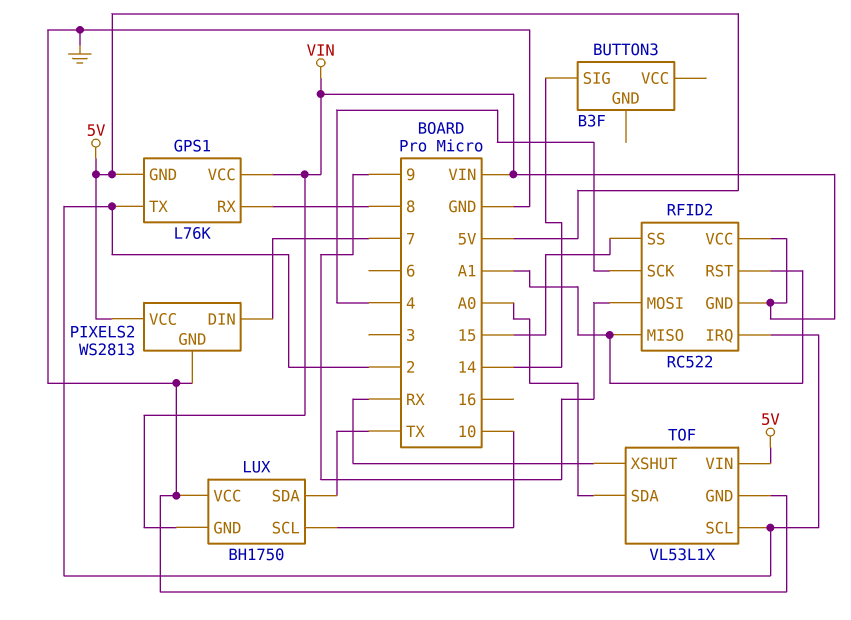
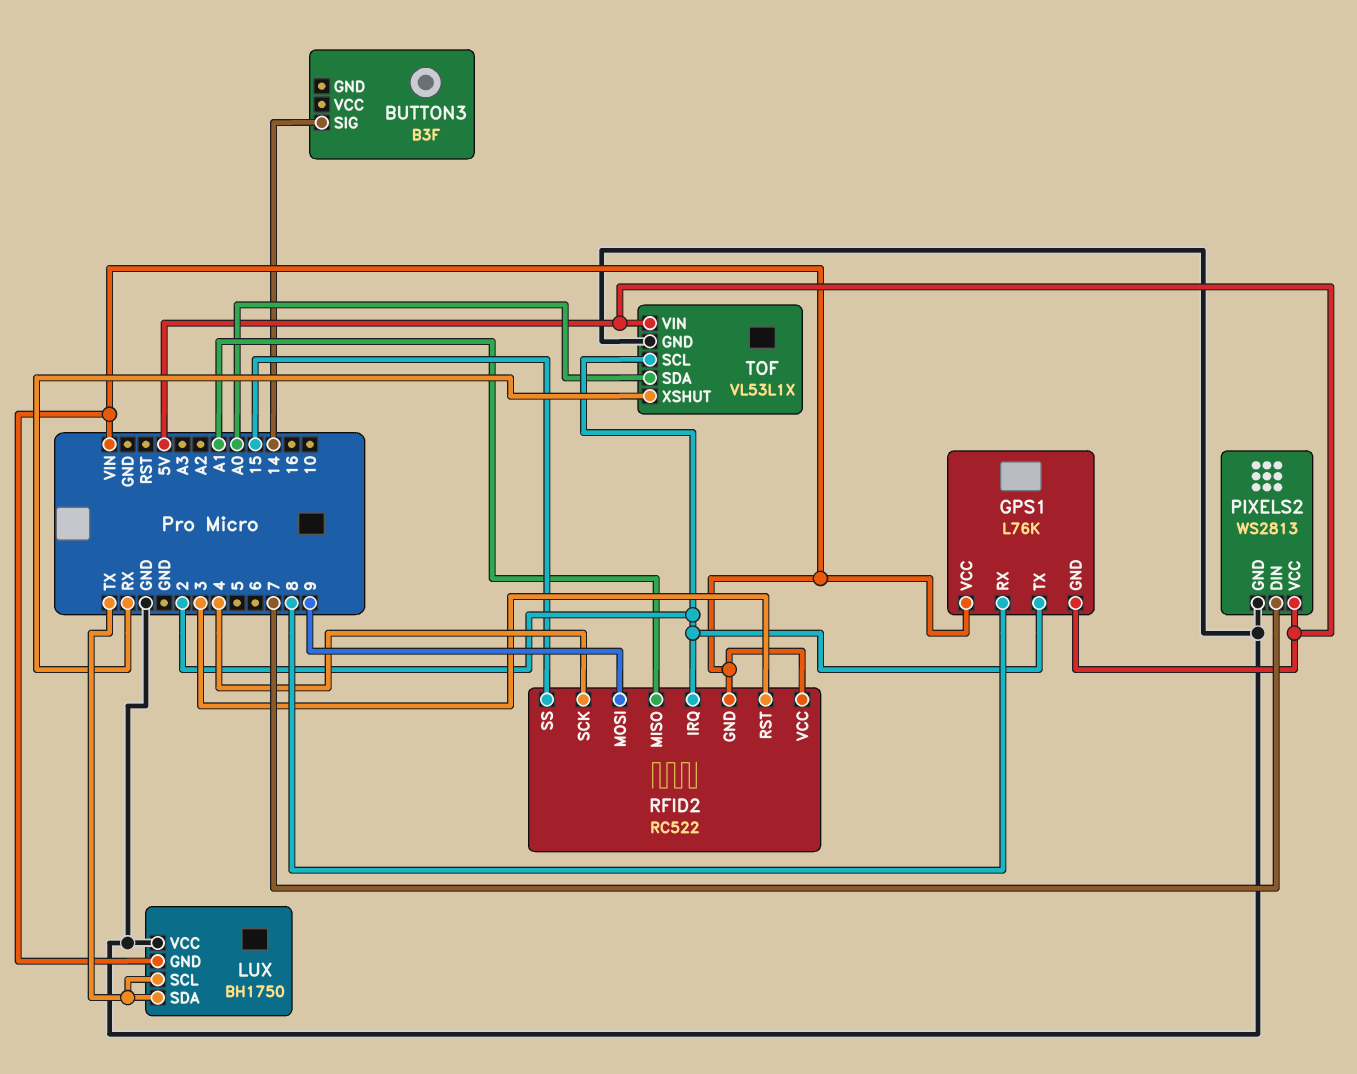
LUX pin SCL: 10 -> TX
RFID2 pin RST: A1 -> 3

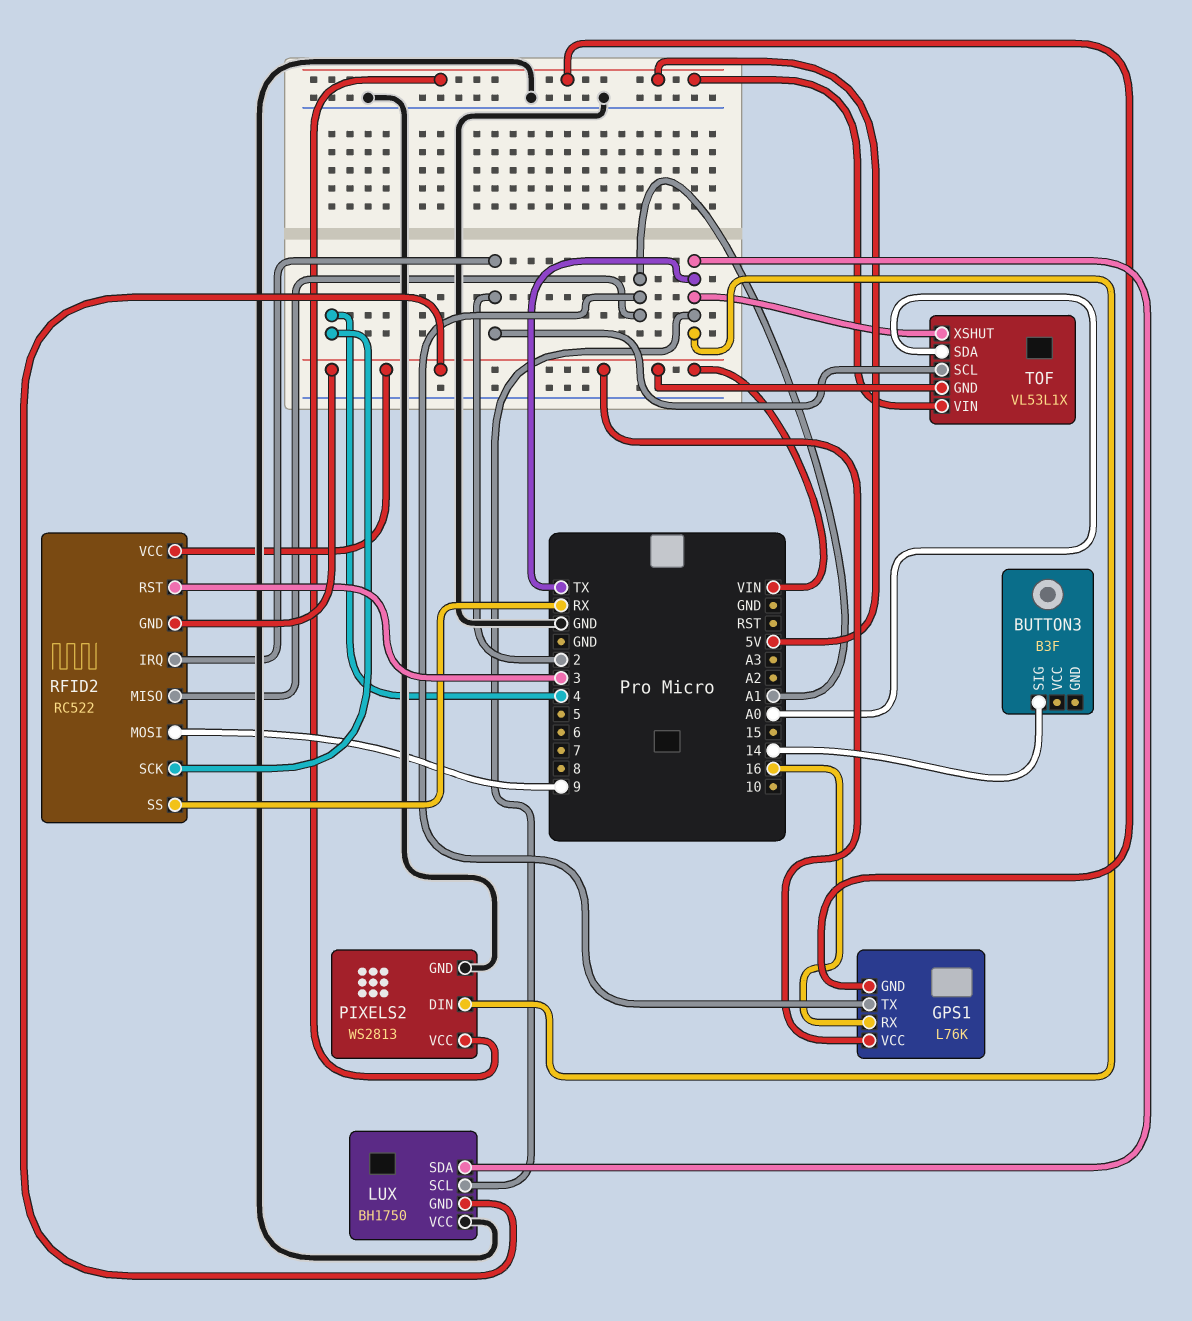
GPS1 pin RX: 8 -> 16
GPS1 pin TX: 2 -> A1
PIXELS2 pin DIN: 7 -> TX
RFID2 pin SS: 15 -> RX
TOF pin GND: GND -> VIN
TOF pin XSHUT: RX -> TX

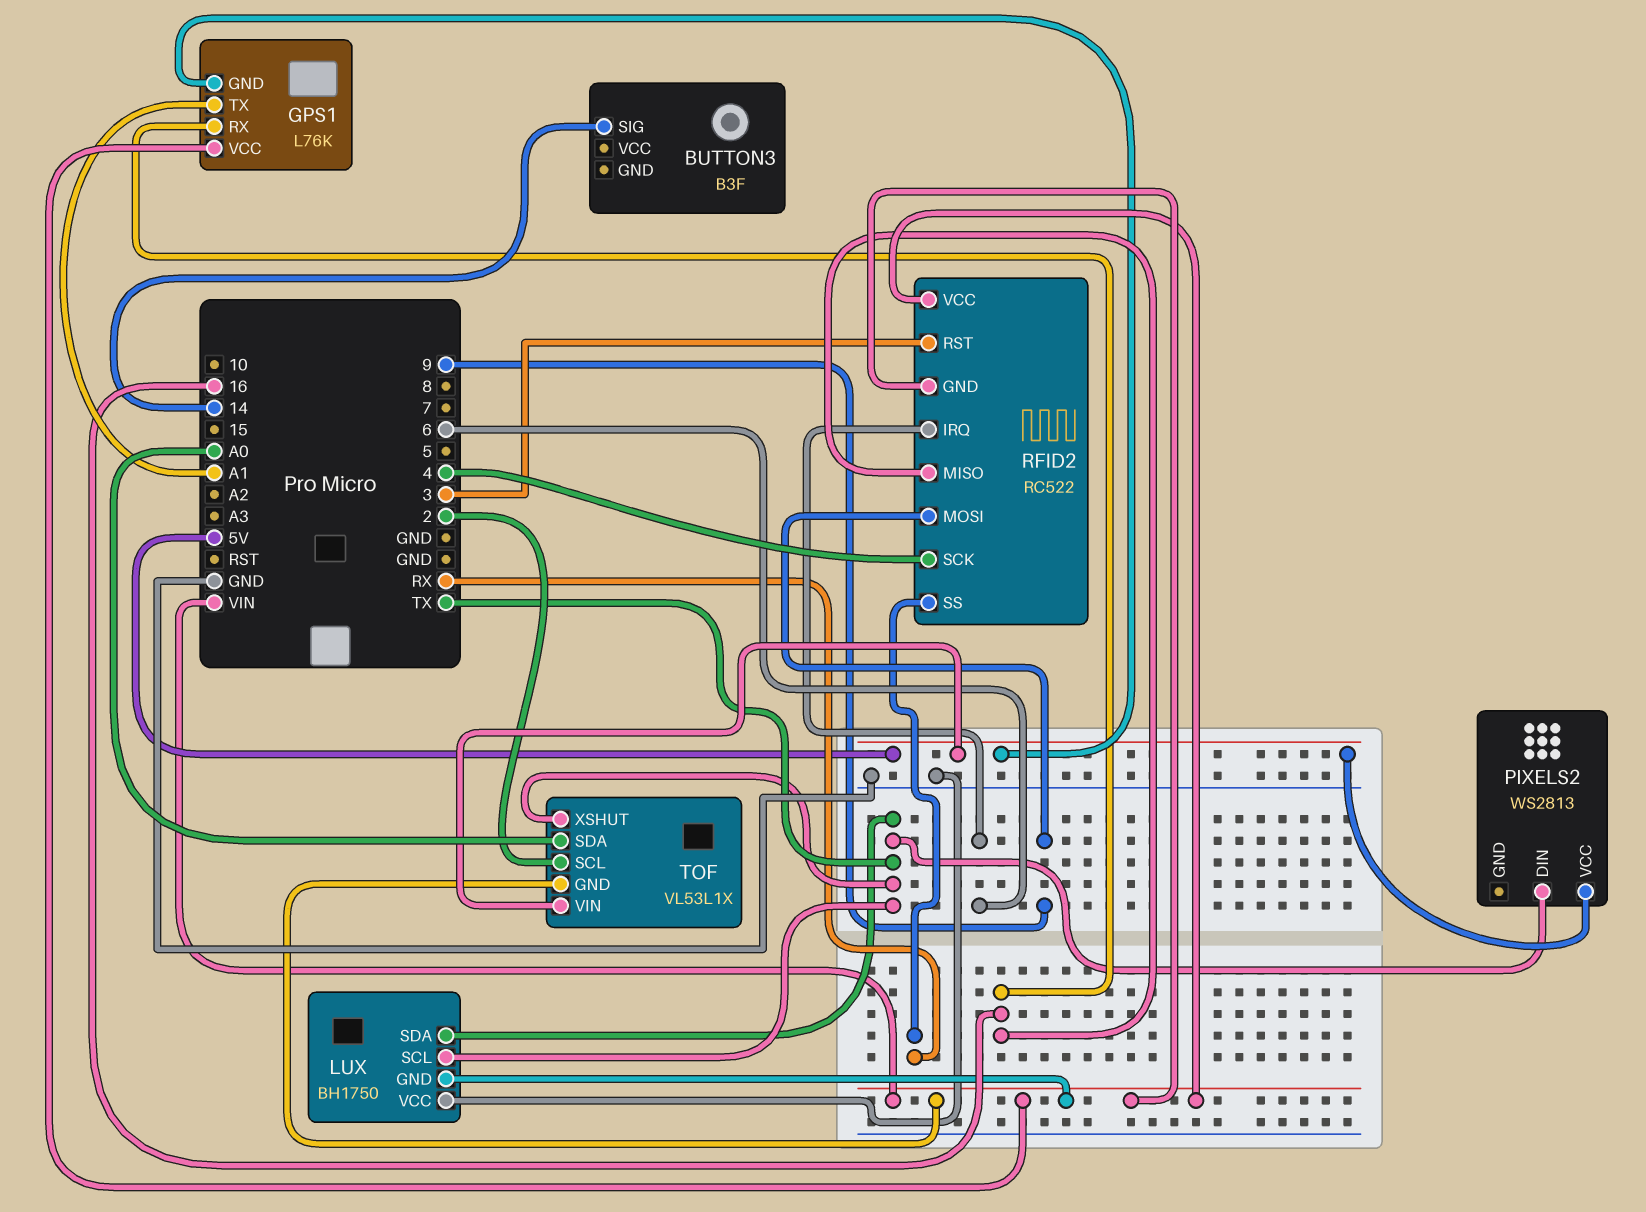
PIXELS2 pin GND: GND -> none
RFID2 pin IRQ: 2 -> 6
RFID2 pin MISO: A1 -> 16

